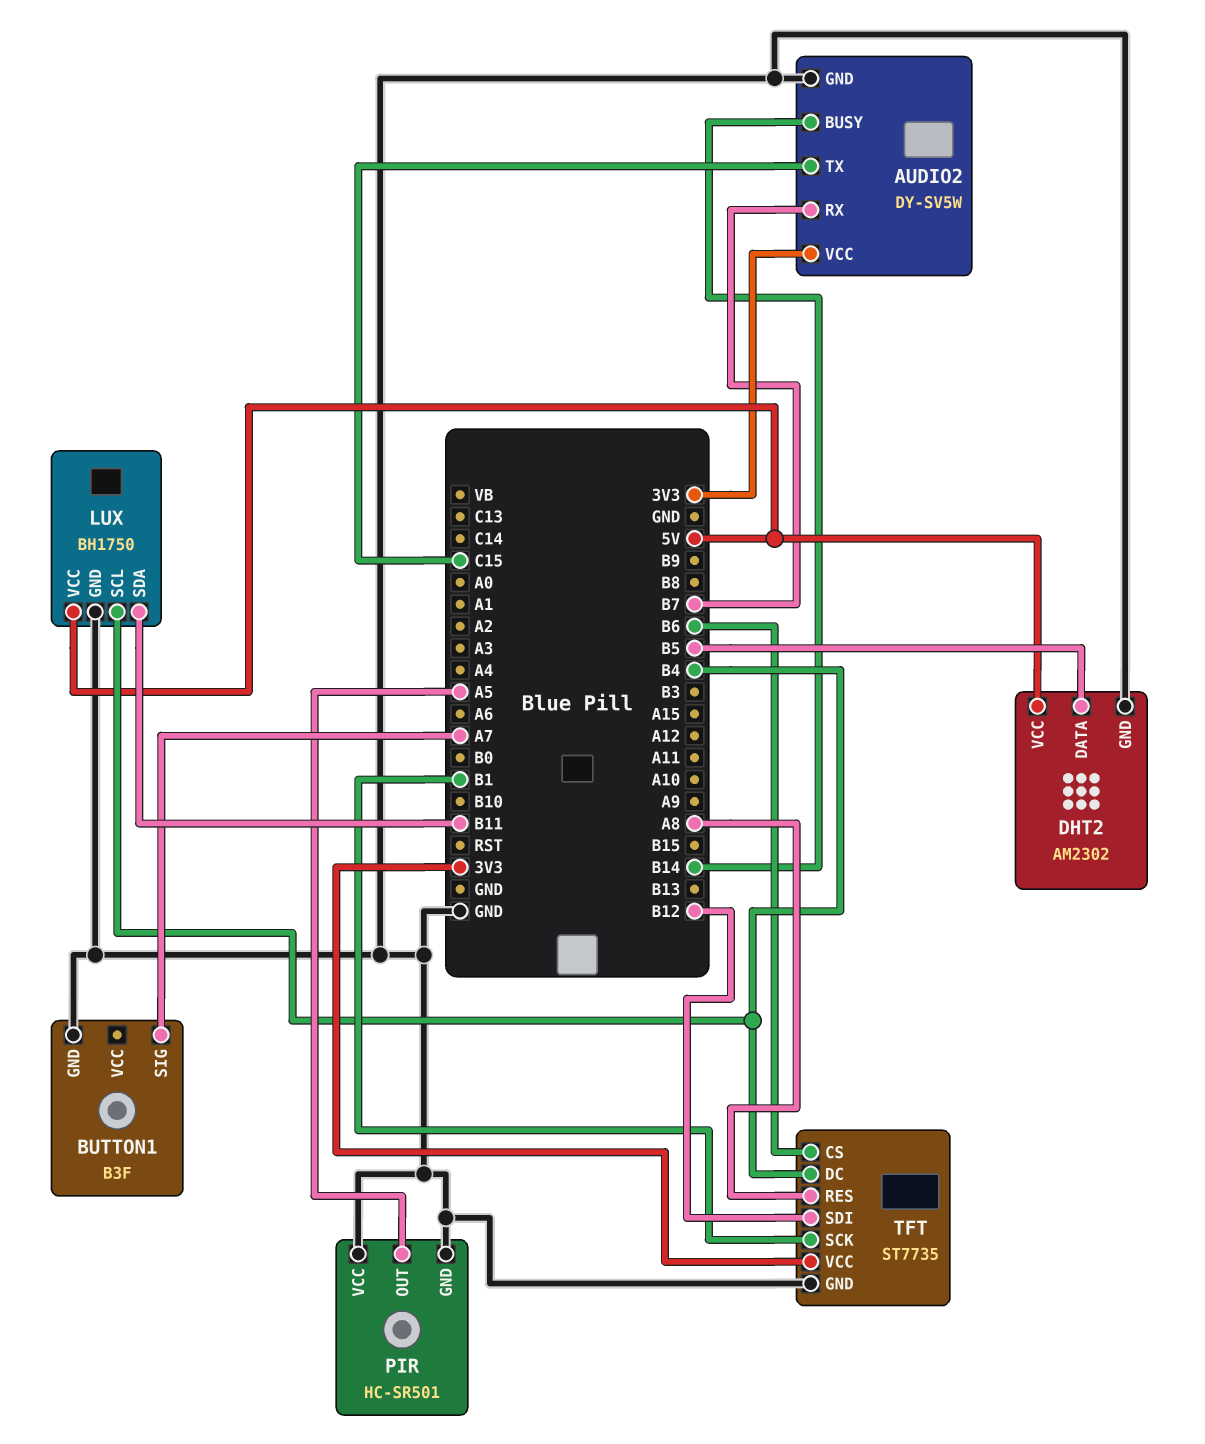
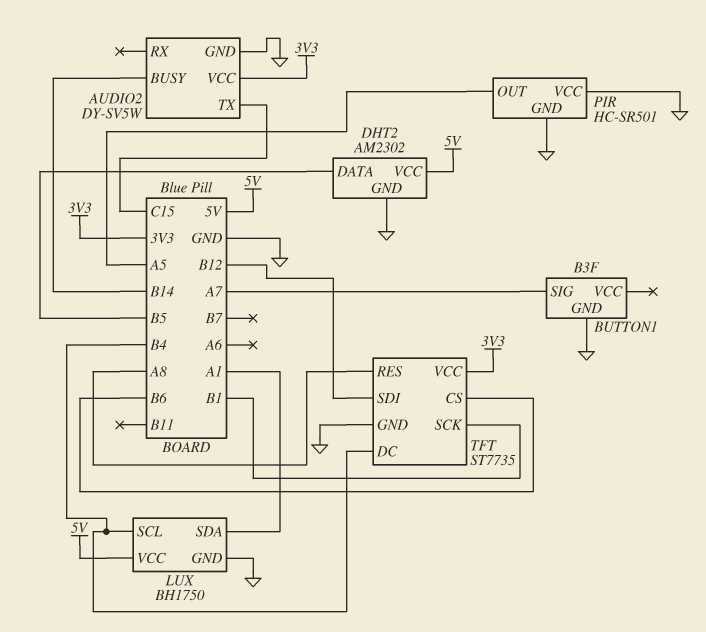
AUDIO2 pin RX: B7 -> none
LUX pin SDA: B11 -> A1

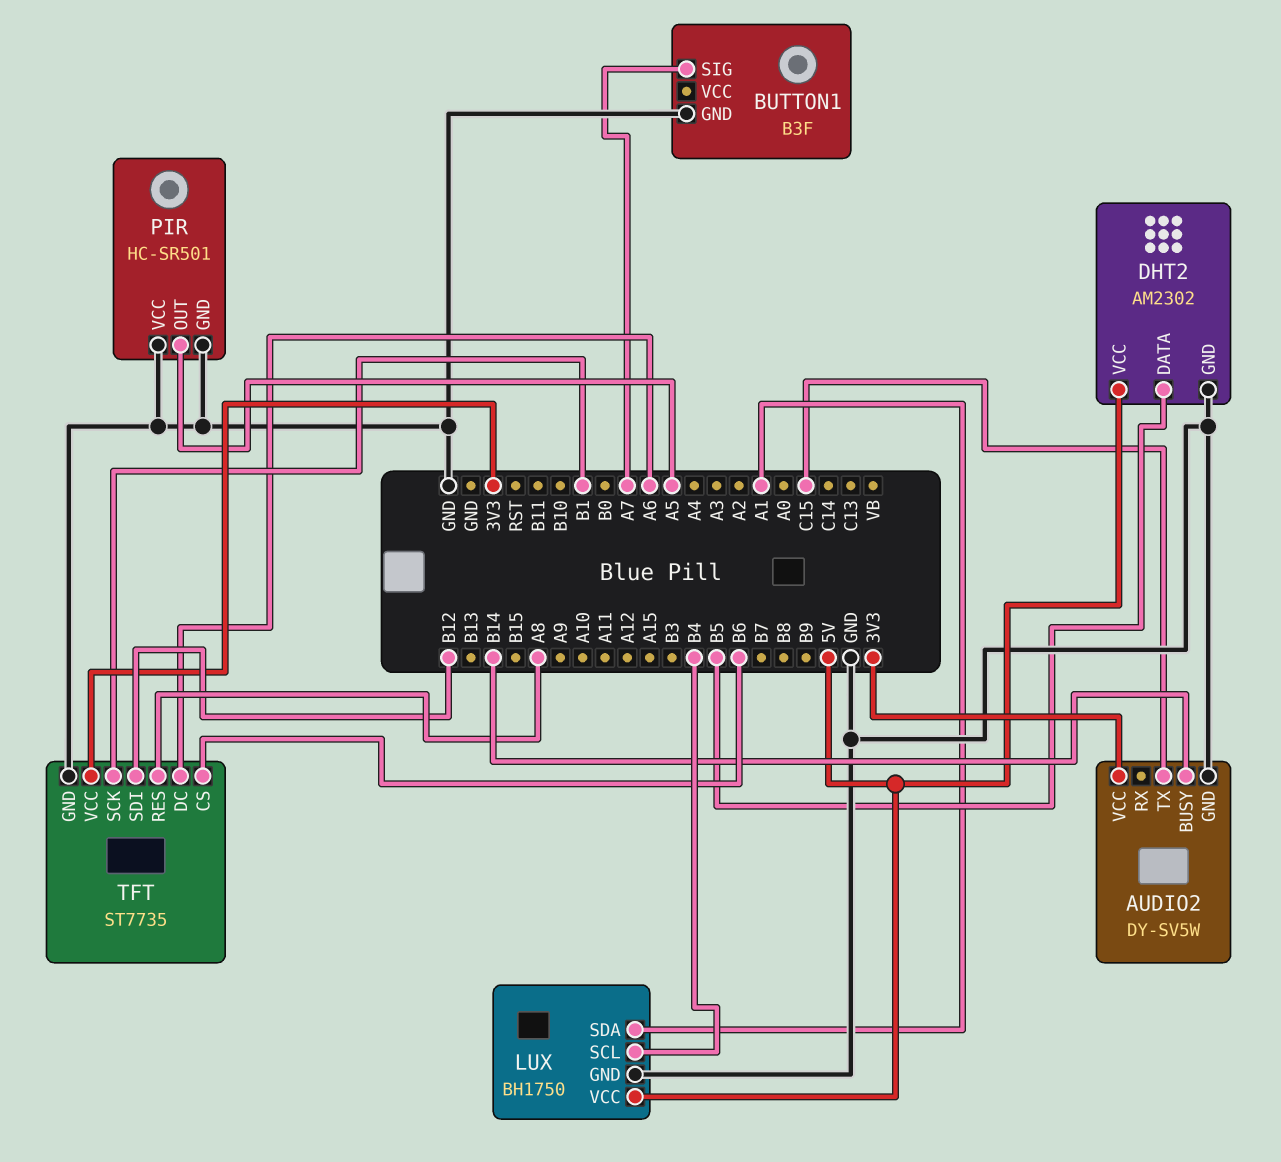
TFT pin DC: B4 -> A6

